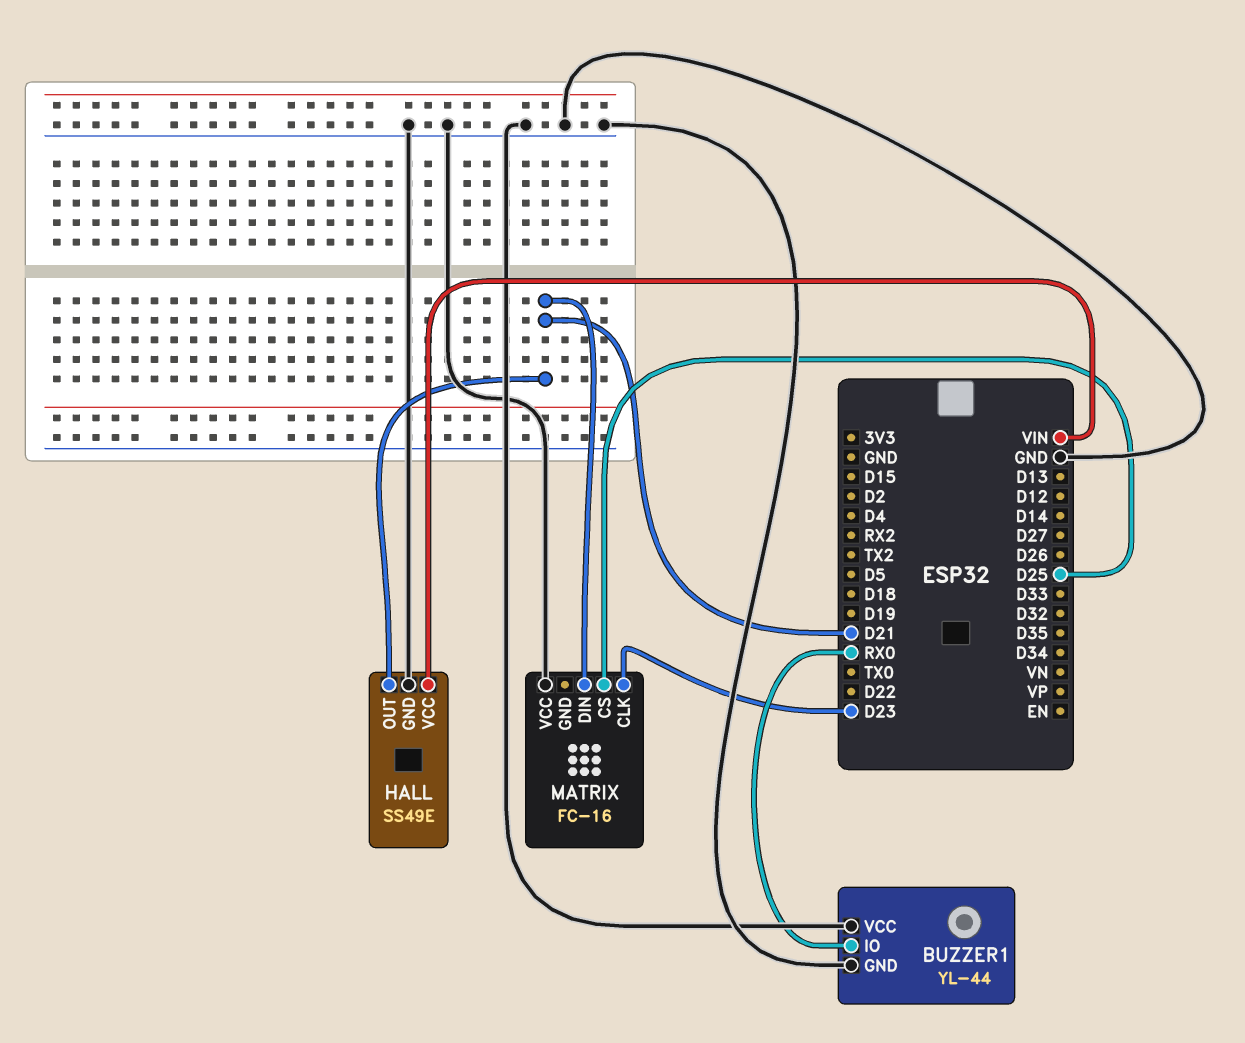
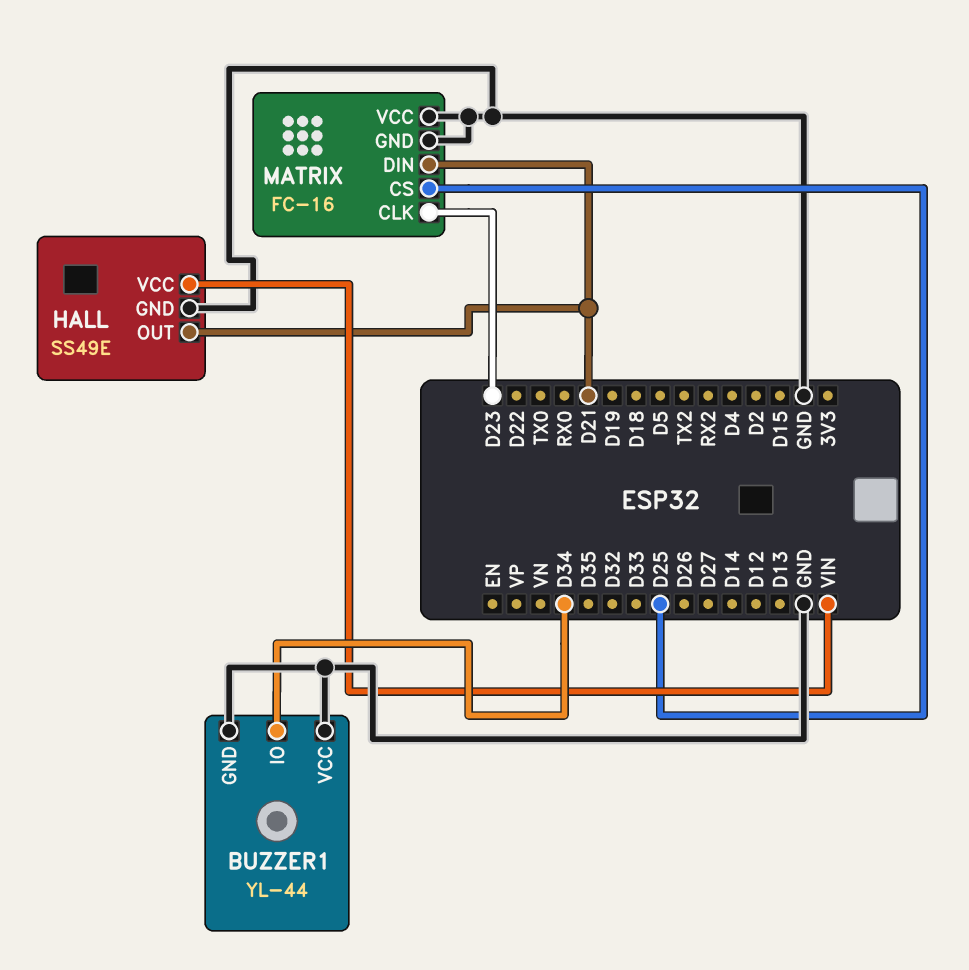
BUZZER1 pin IO: RX0 -> D34
MATRIX pin GND: none -> GND

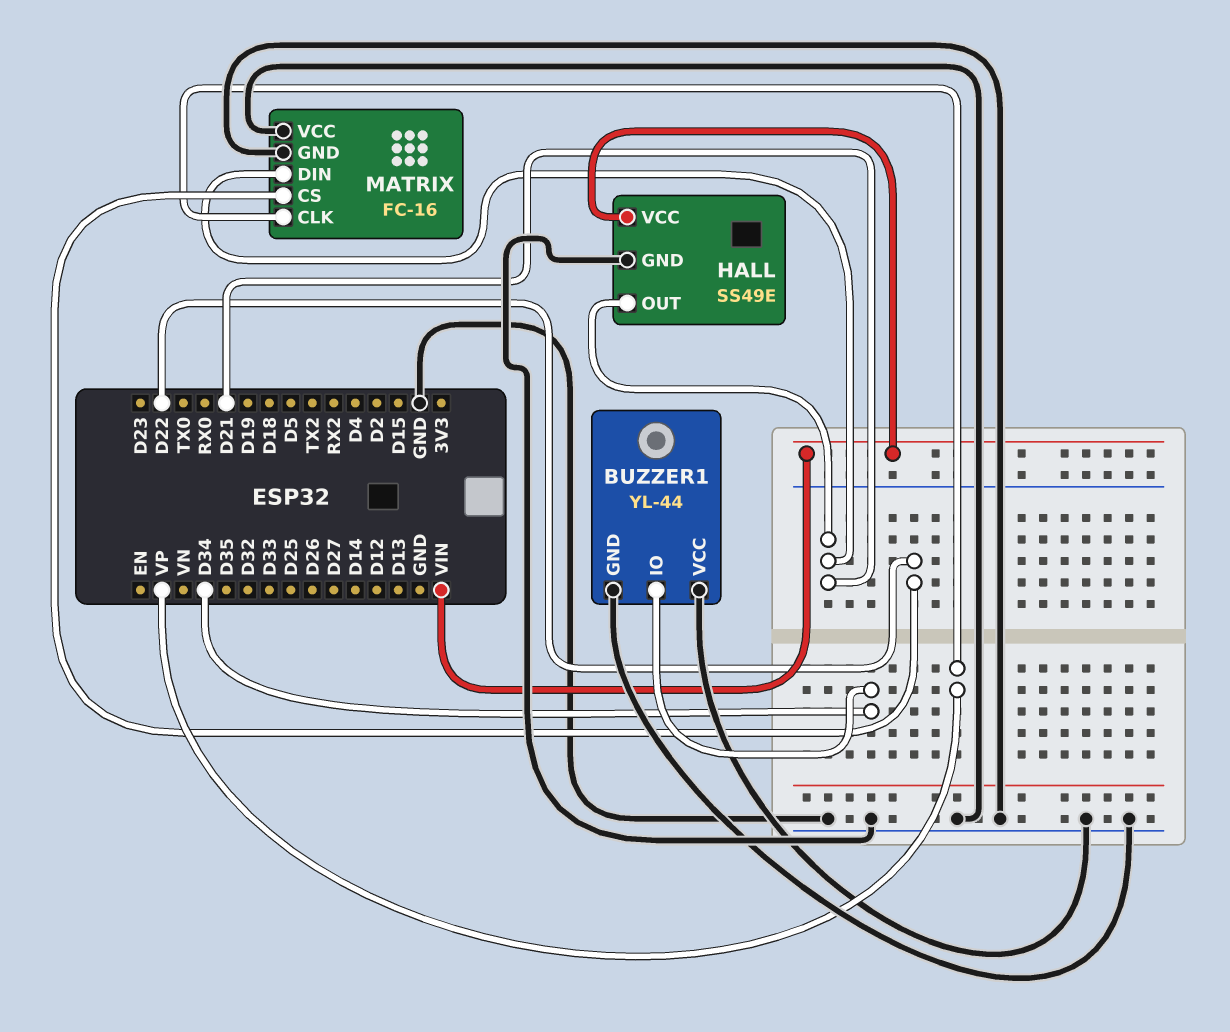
MATRIX pin CLK: D23 -> VP
MATRIX pin CS: D25 -> D22

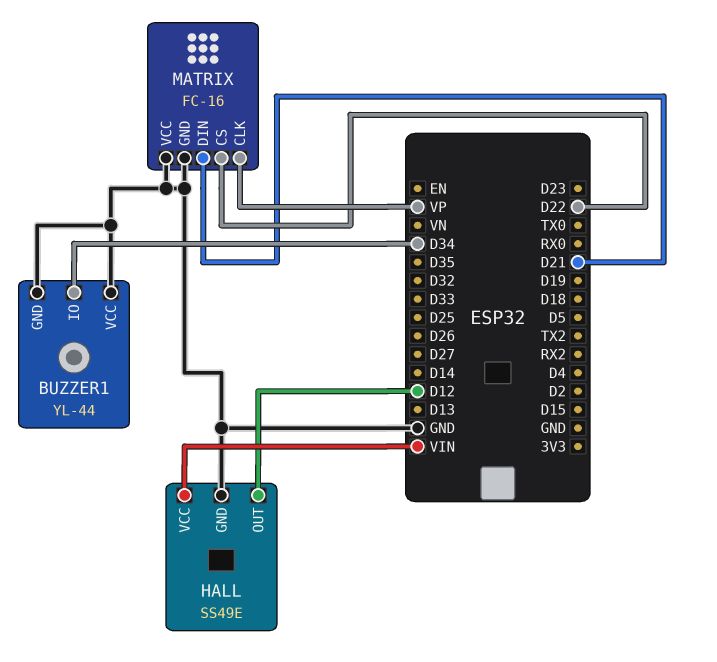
HALL pin OUT: D21 -> D12

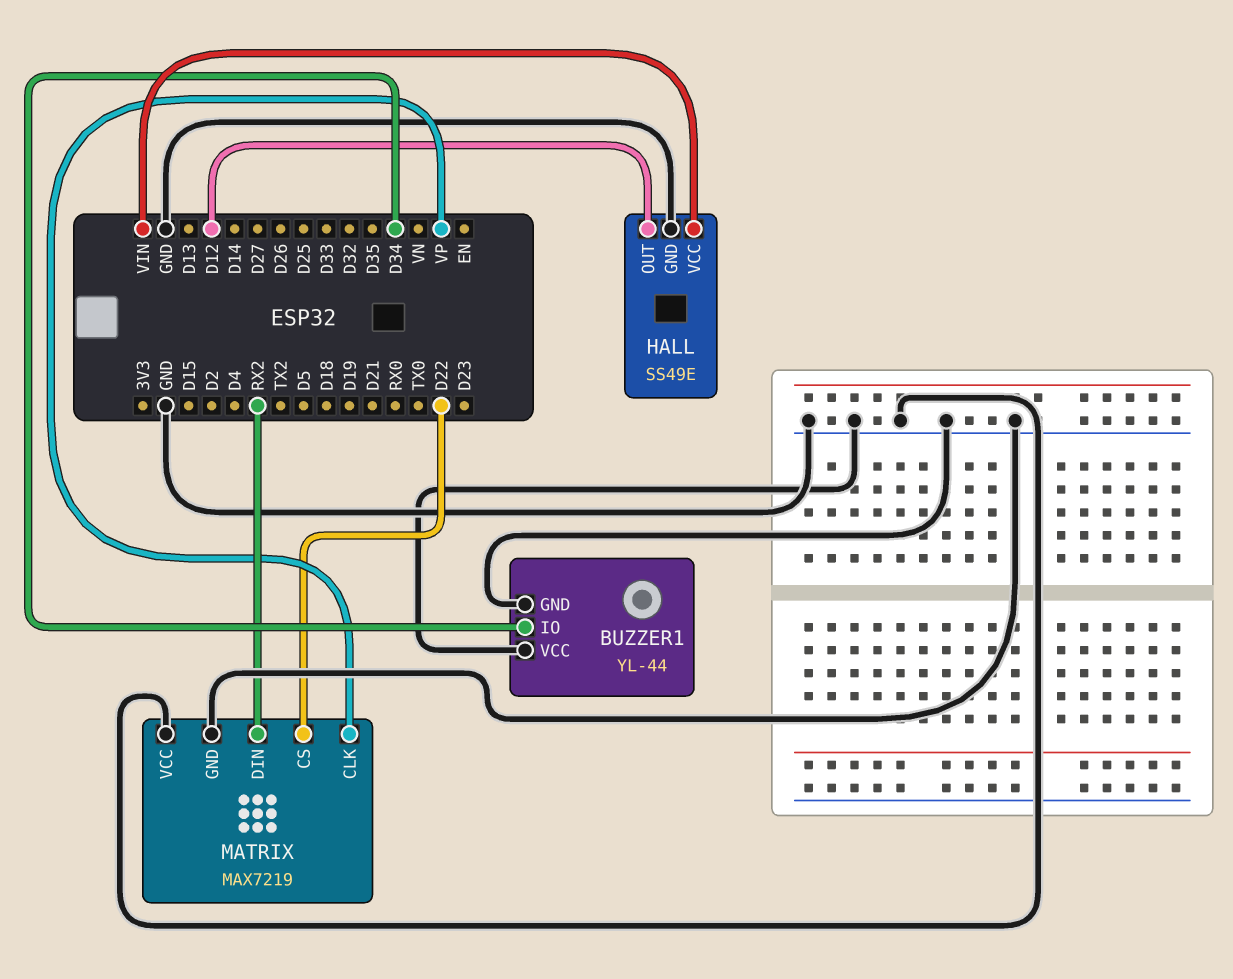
MATRIX: FC-16 -> MAX7219
MATRIX pin DIN: D21 -> RX2

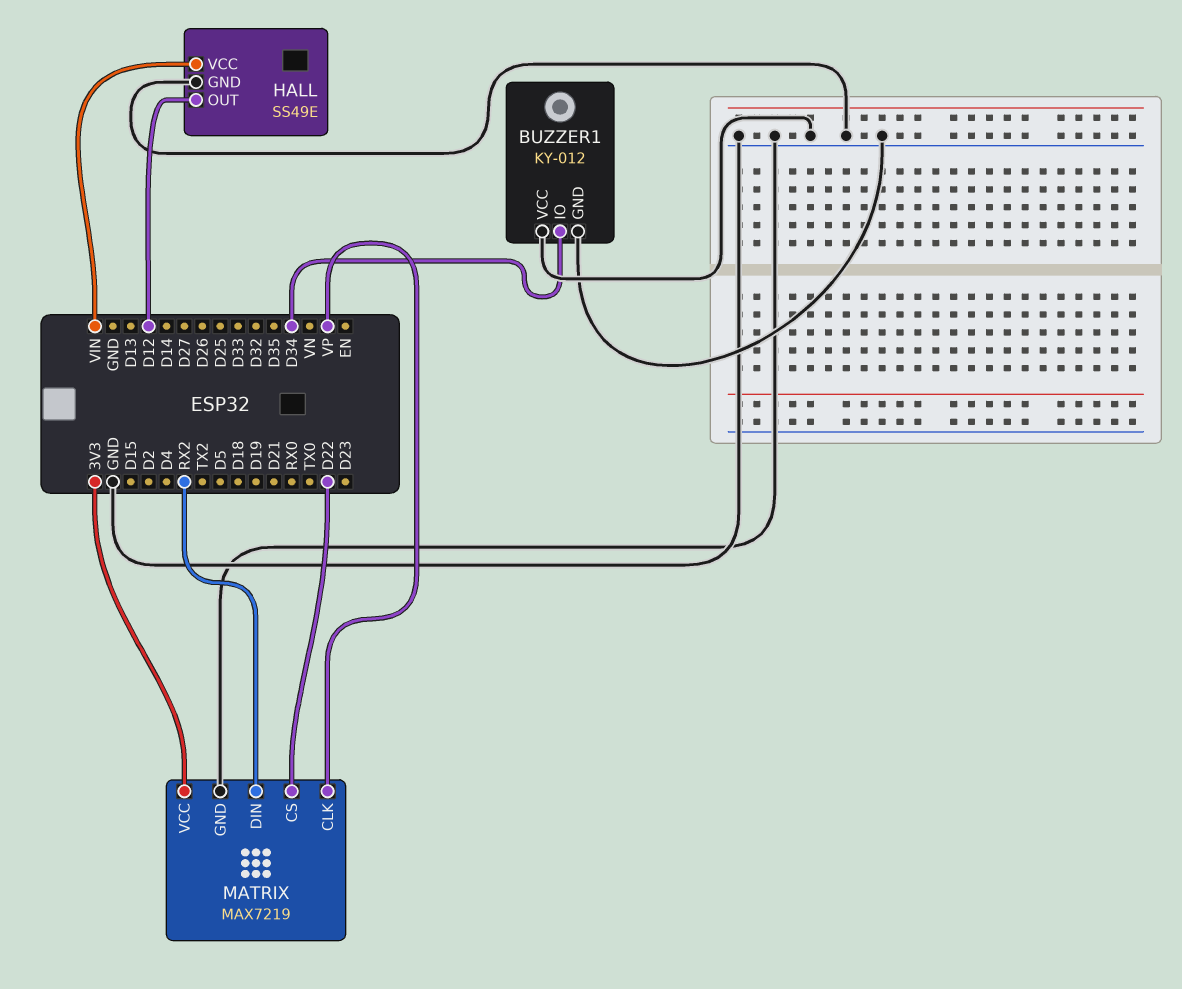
BUZZER1: YL-44 -> KY-012
MATRIX pin VCC: GND -> 3V3

